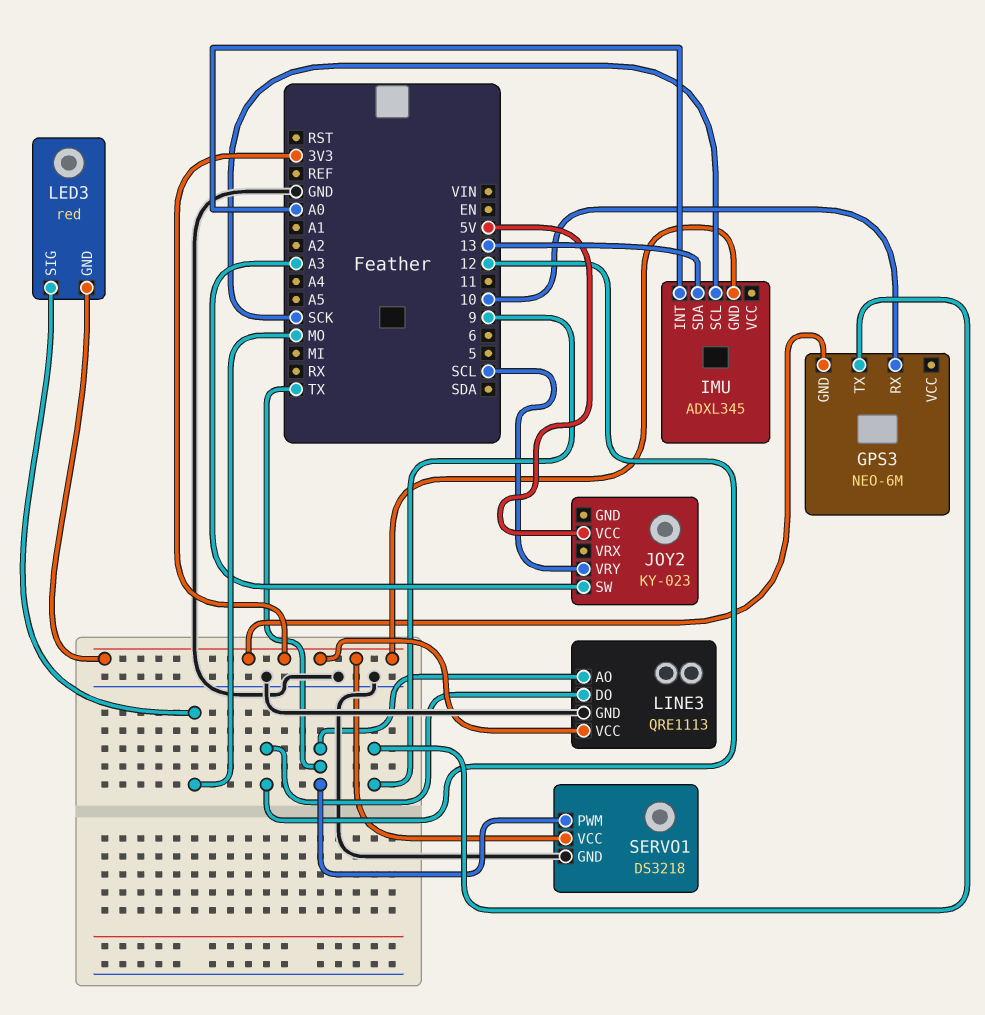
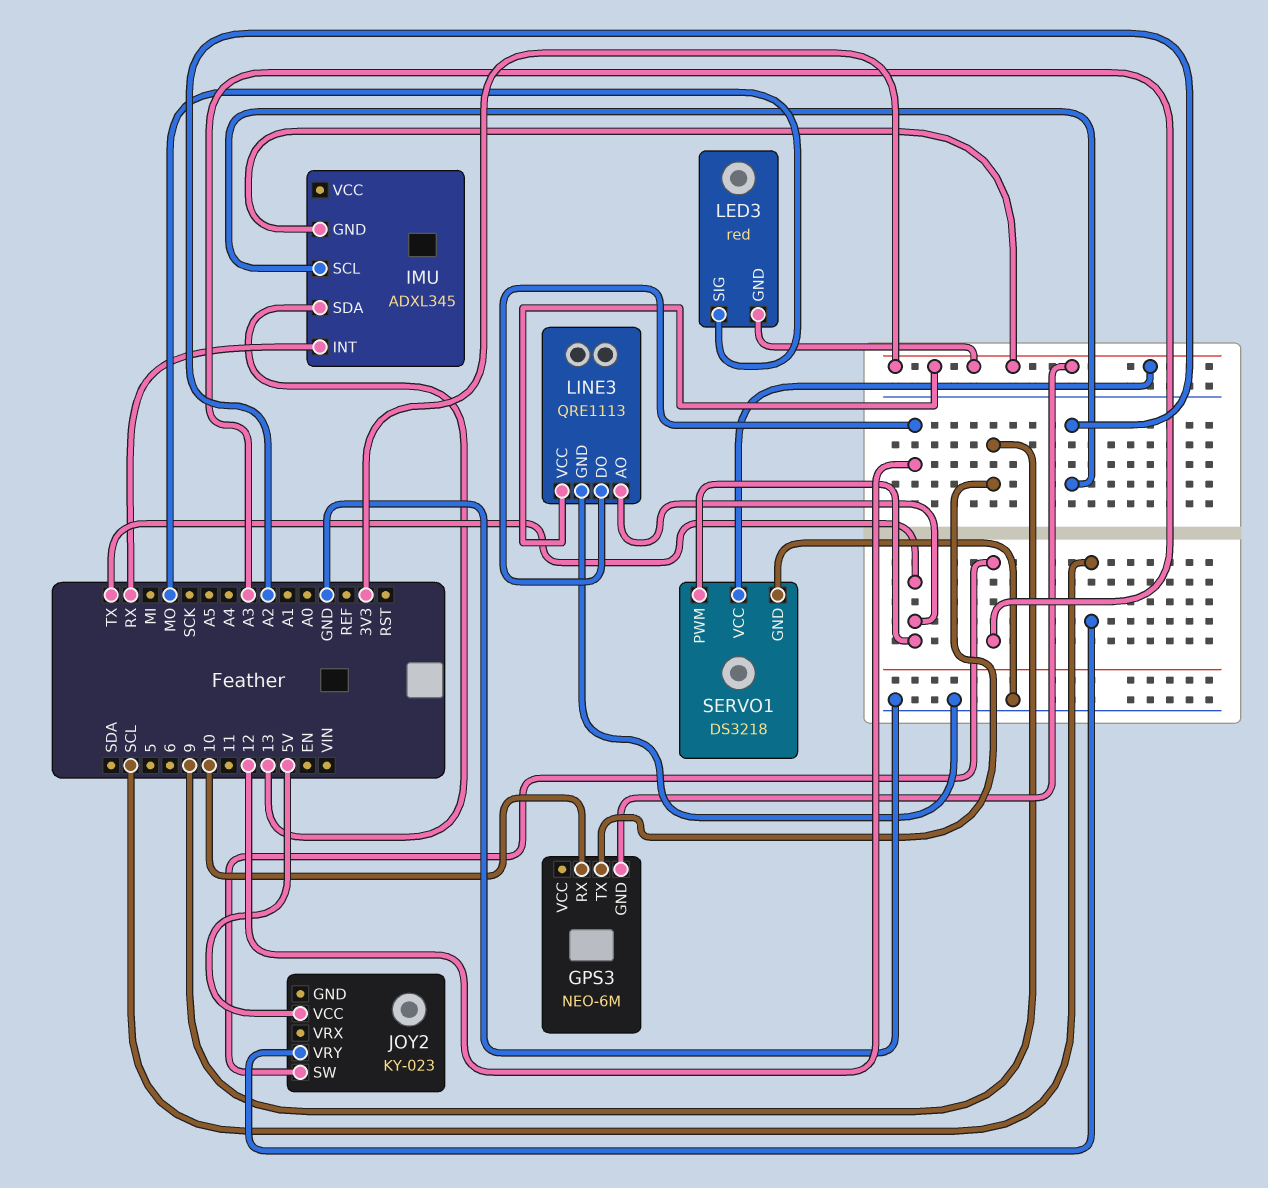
IMU pin INT: A0 -> RX
IMU pin SCL: SCK -> A2

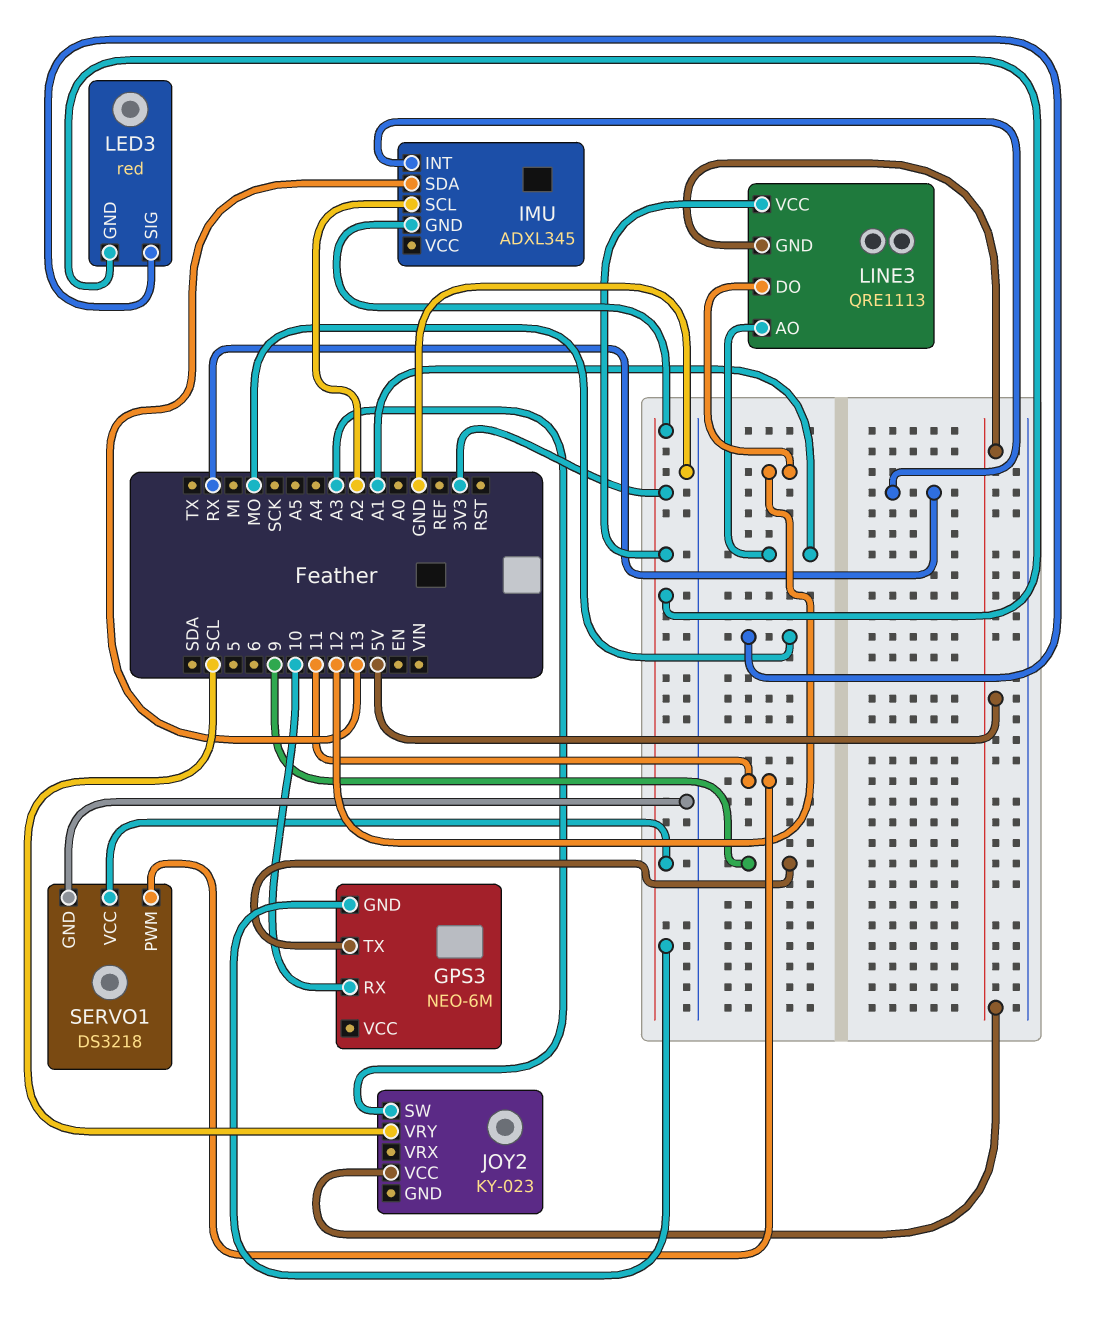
LINE3 pin AO: TX -> A1
LINE3 pin GND: GND -> 5V
SERVO1 pin PWM: TX -> 11

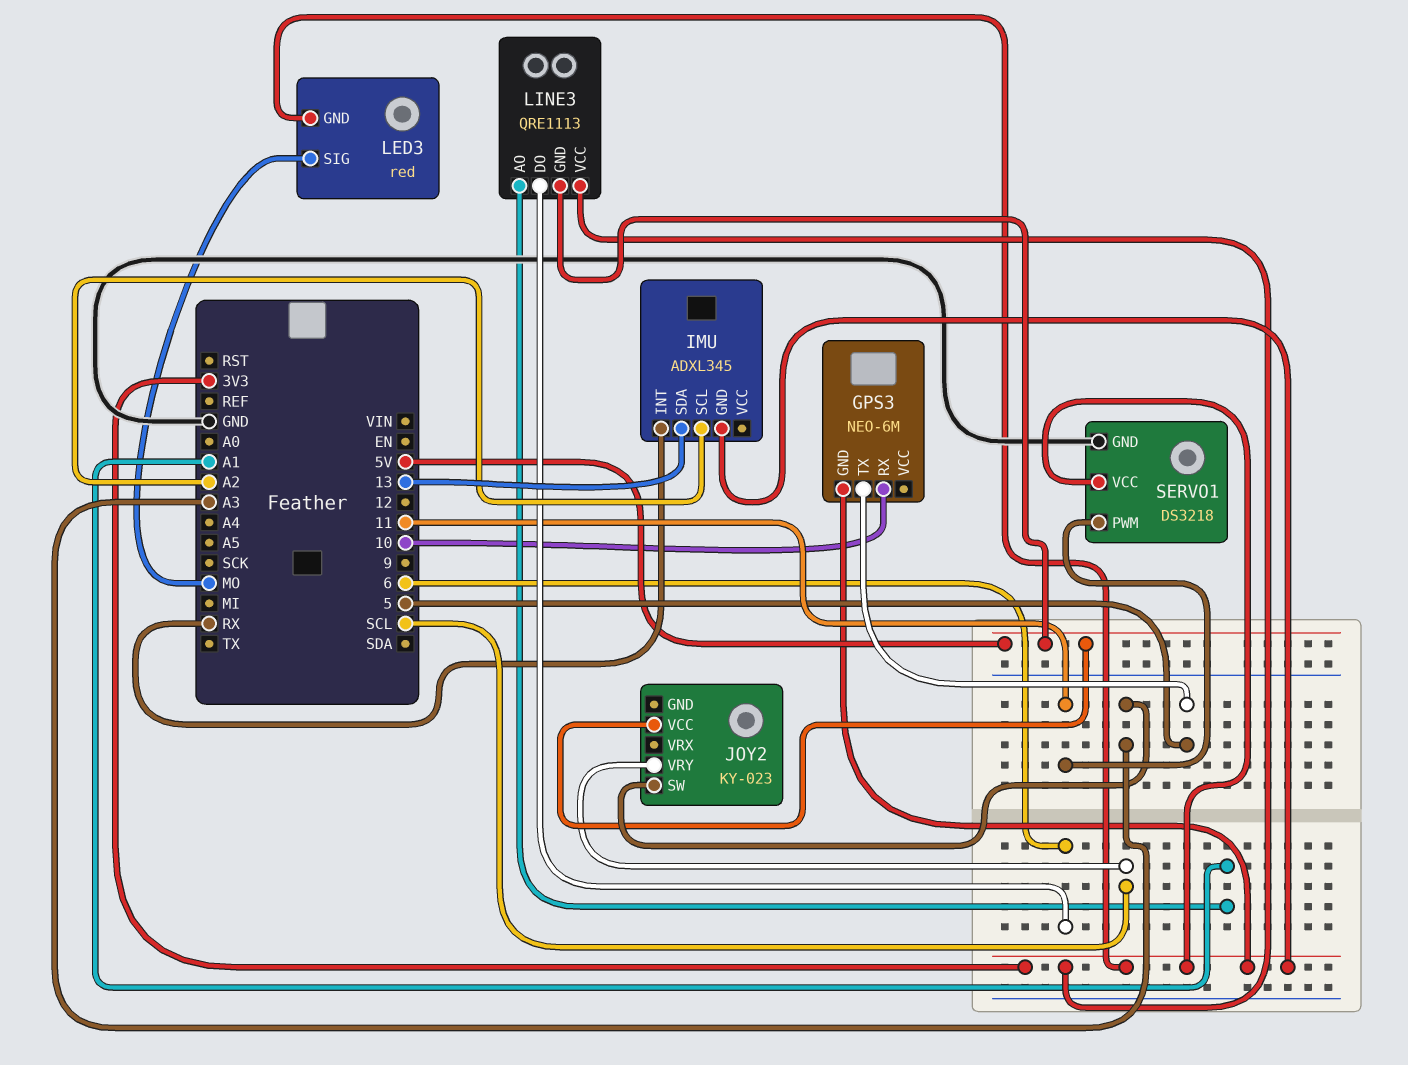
GPS3 pin TX: 9 -> 5
LINE3 pin DO: 12 -> 6

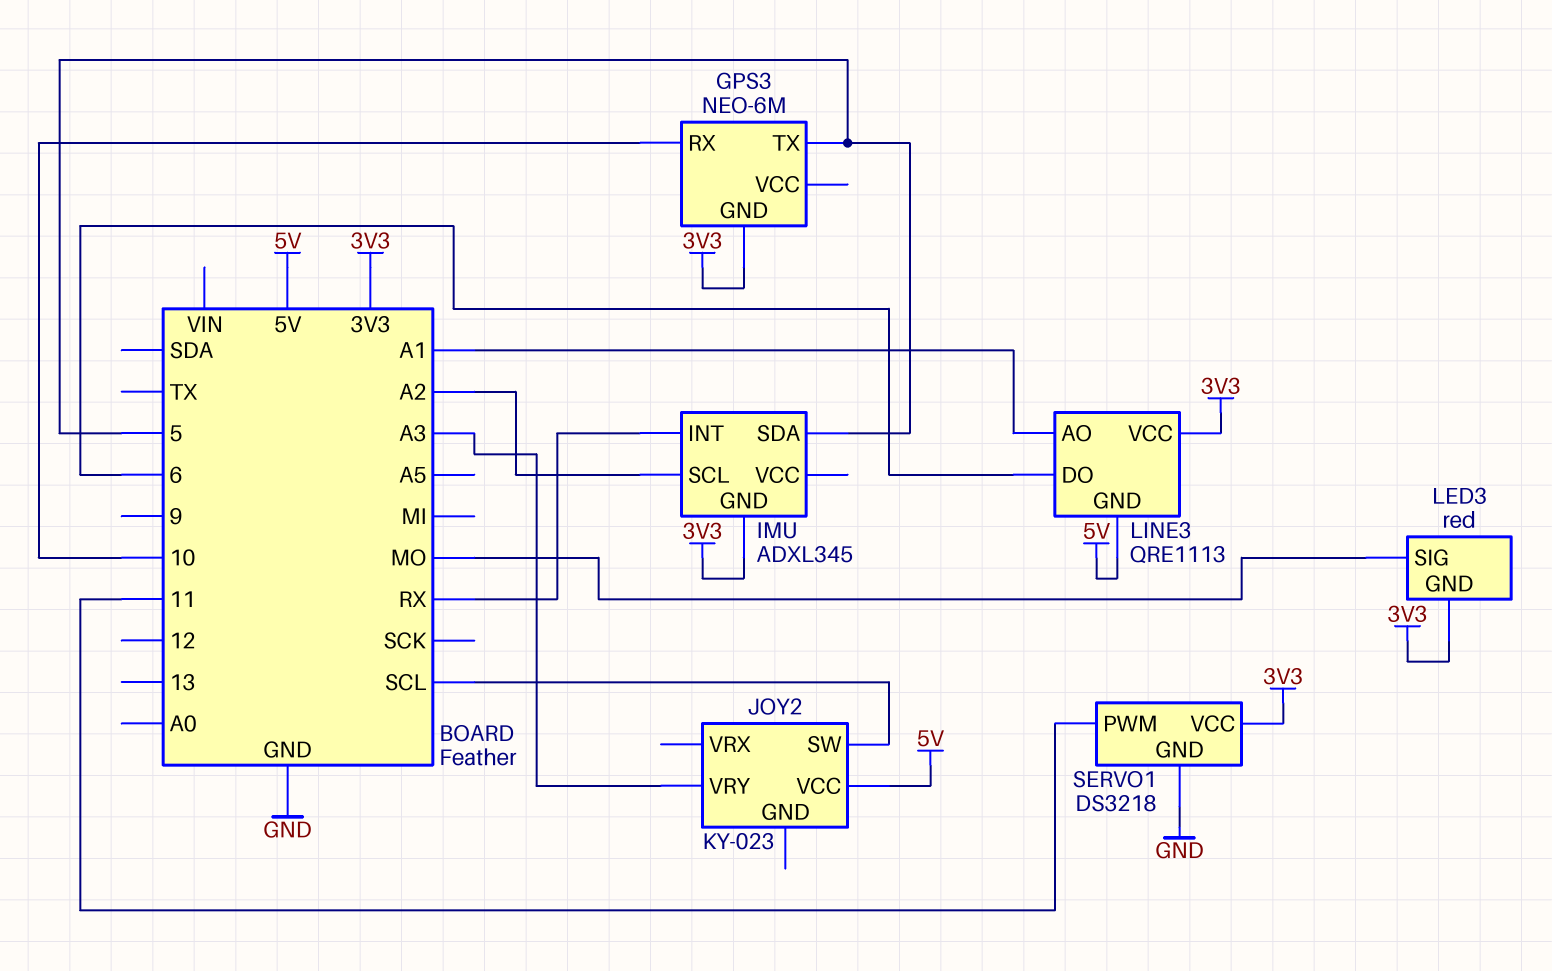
IMU pin SDA: 13 -> 5
JOY2 pin SW: A3 -> SCL
JOY2 pin VRY: SCL -> A3

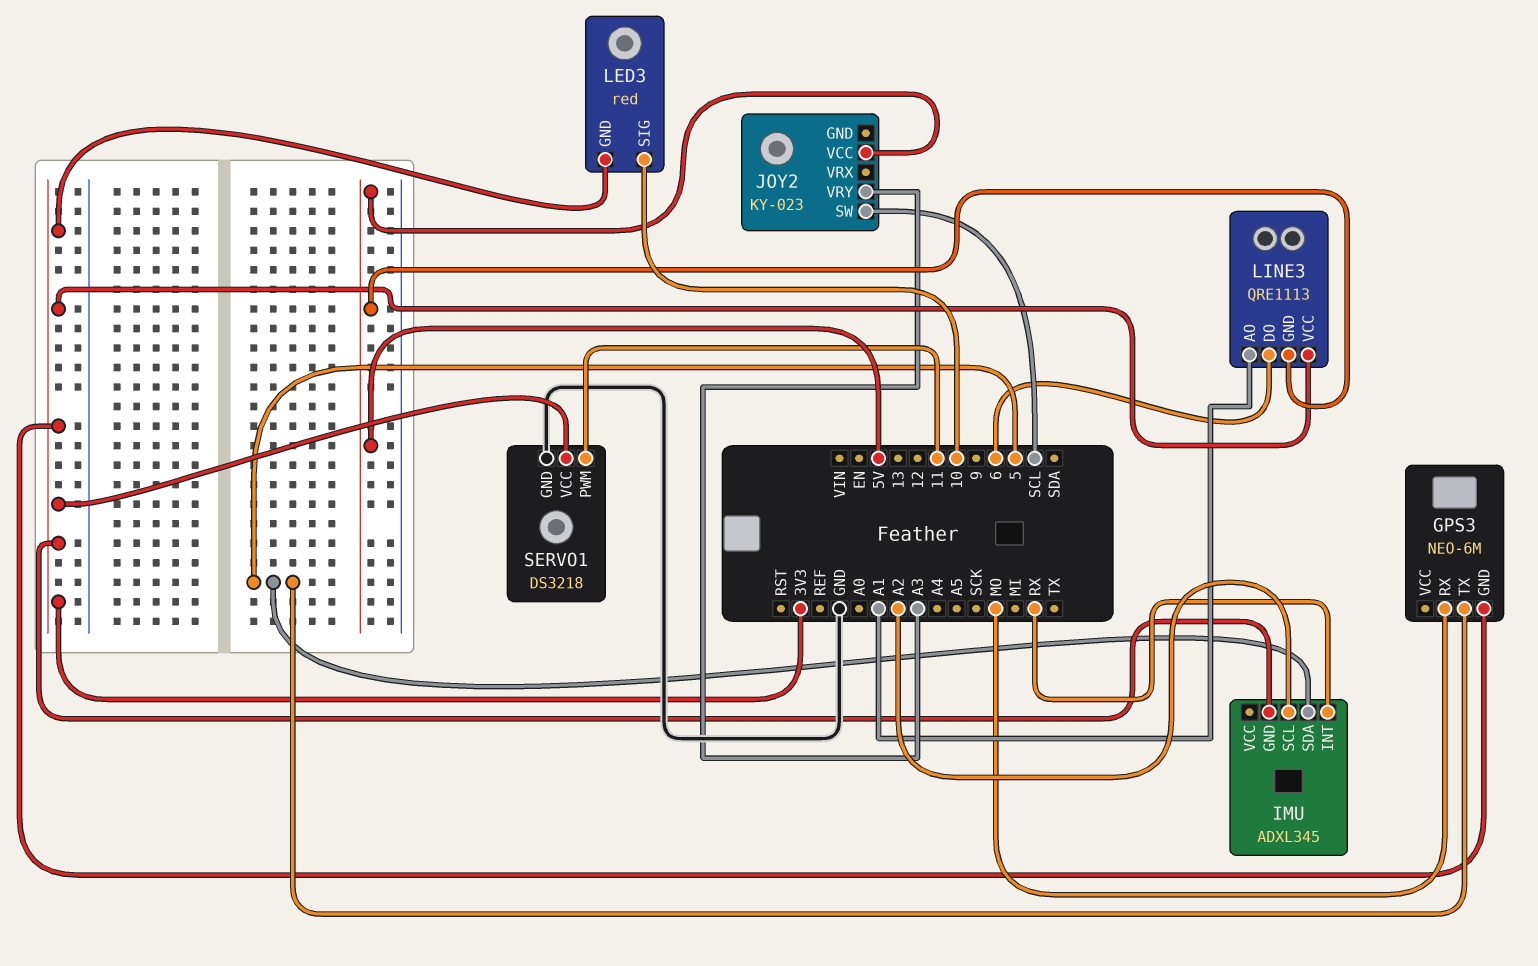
GPS3 pin RX: 10 -> MO
LED3 pin SIG: MO -> 10

